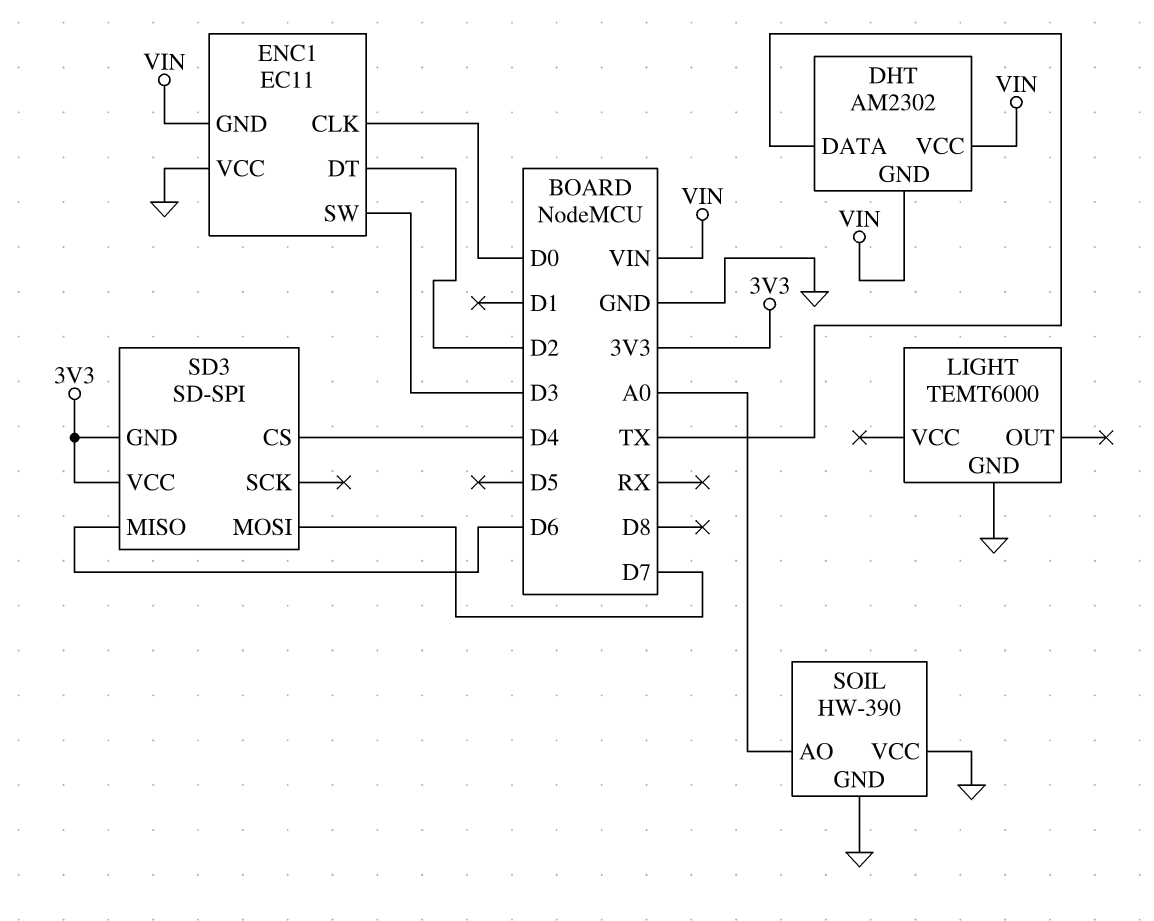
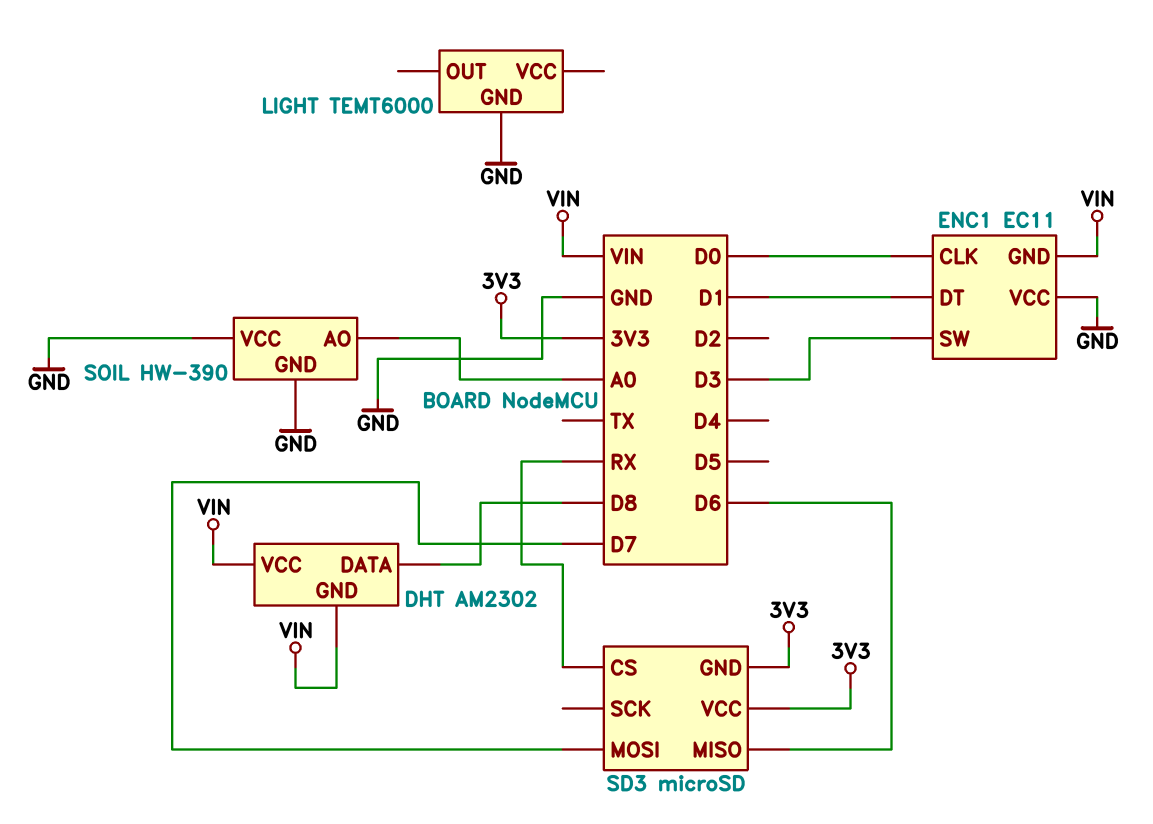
DHT pin DATA: TX -> D8
ENC1 pin DT: D2 -> D1
SD3: SD-SPI -> microSD
SD3 pin CS: D4 -> RX

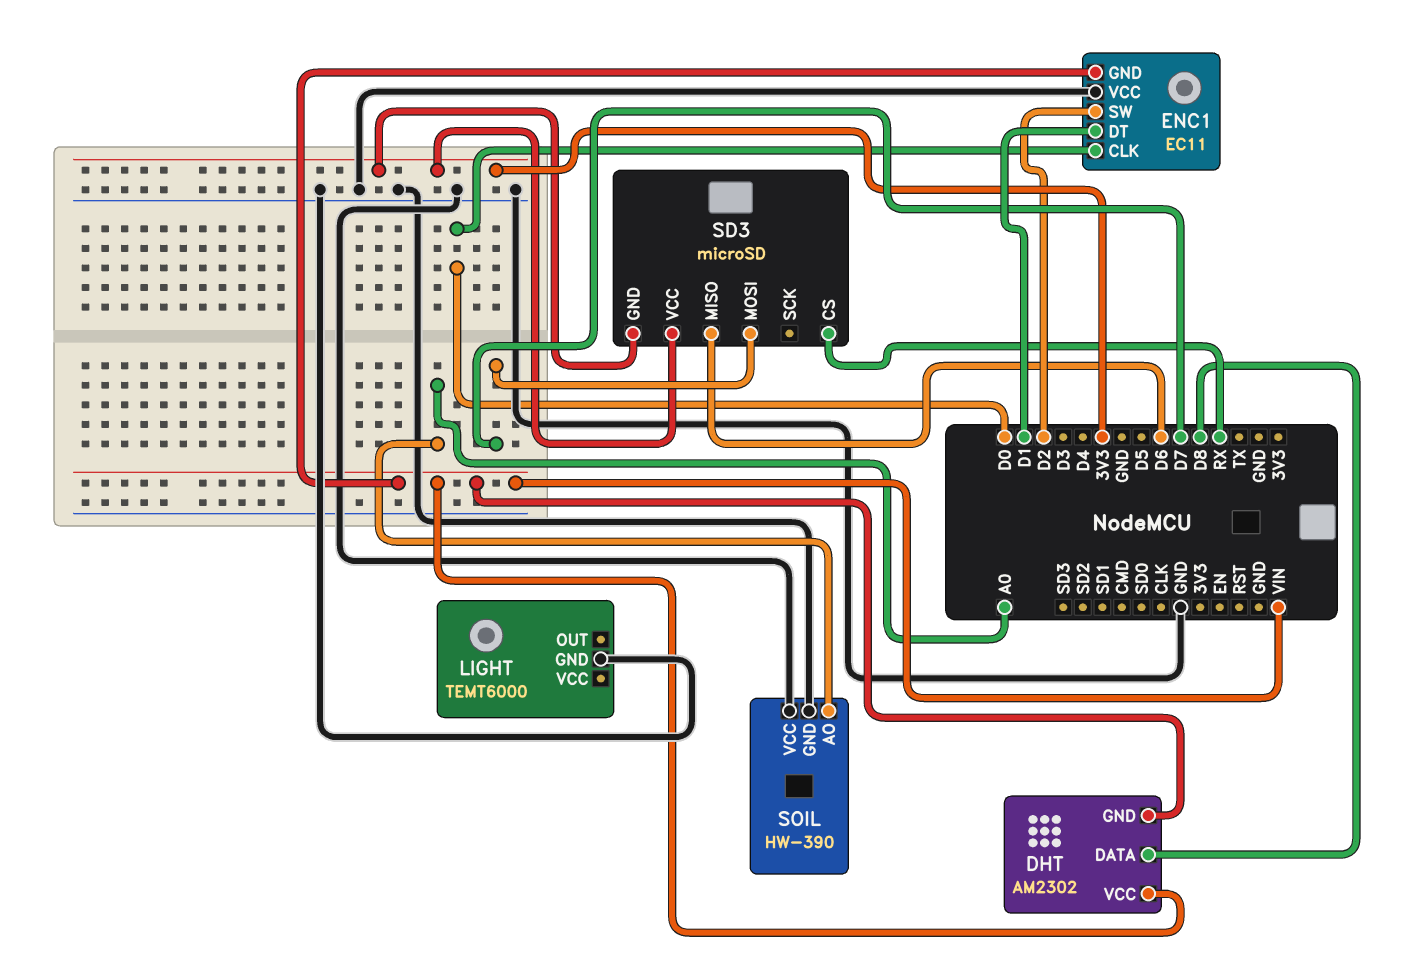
ENC1 pin SW: D3 -> D2

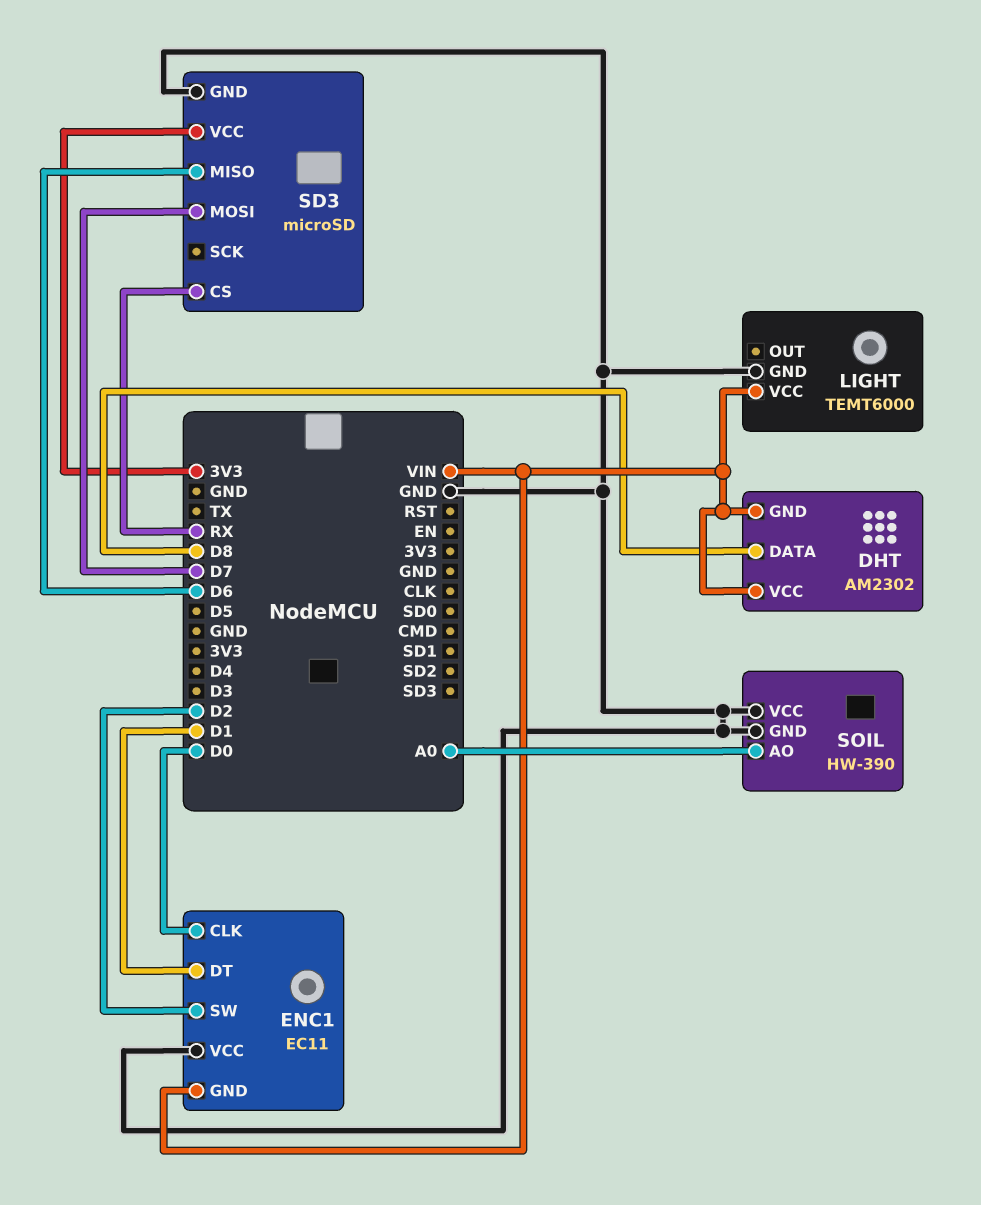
LIGHT pin VCC: none -> VIN
SD3 pin GND: 3V3 -> GND

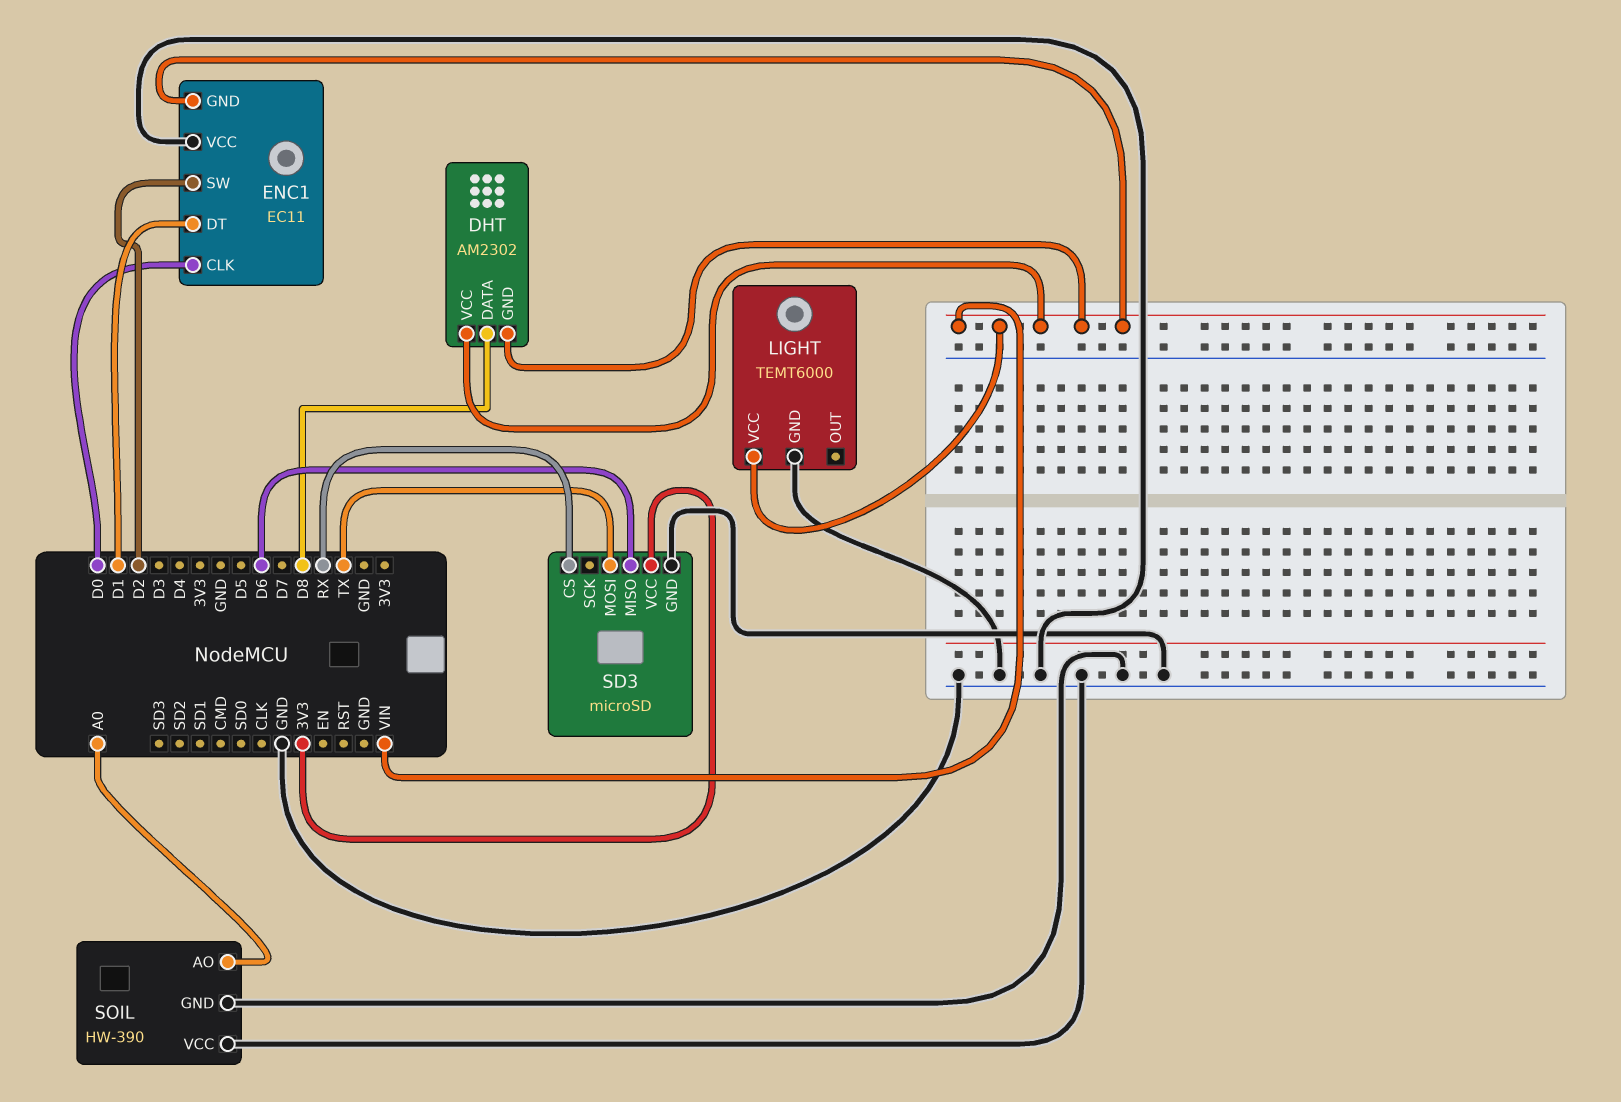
SD3 pin MOSI: D7 -> TX

